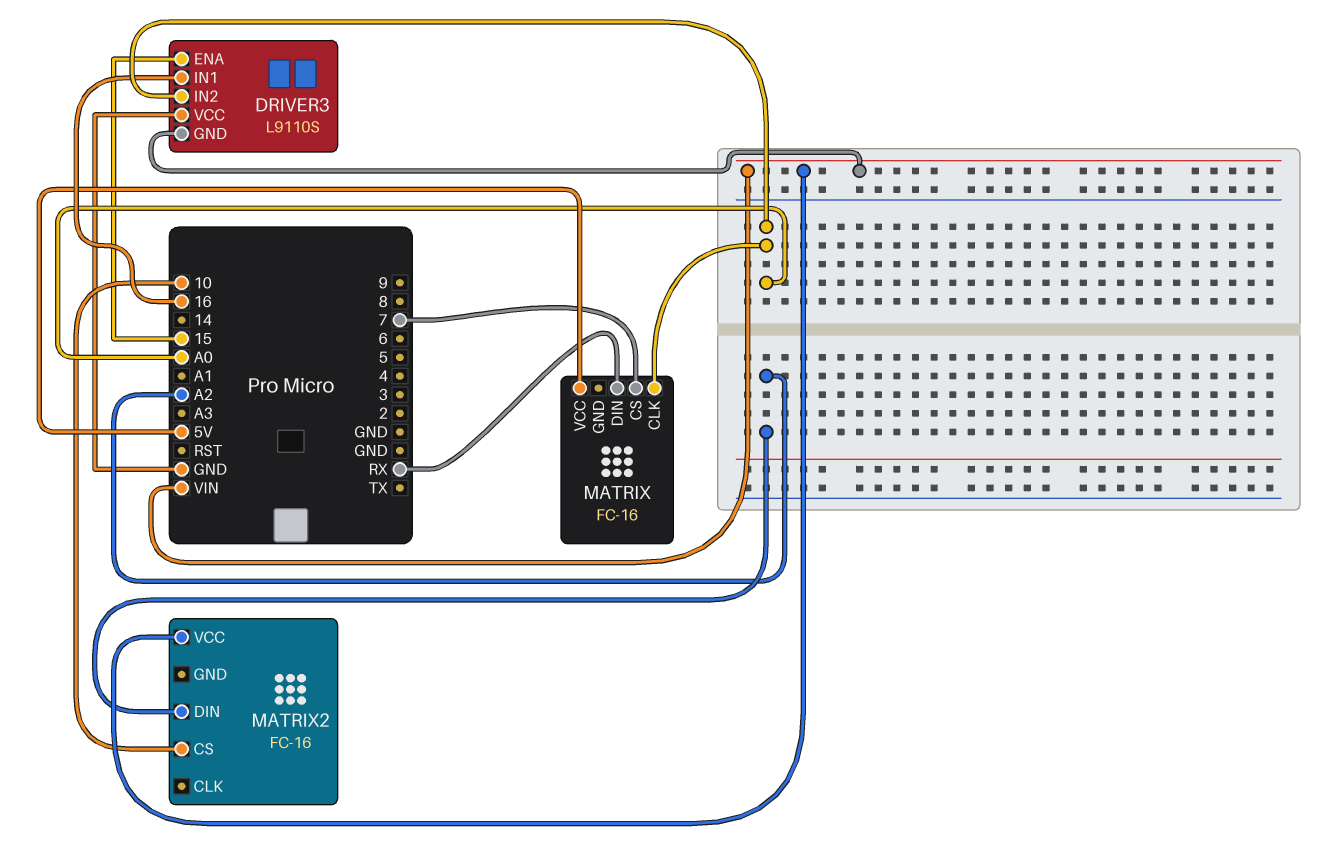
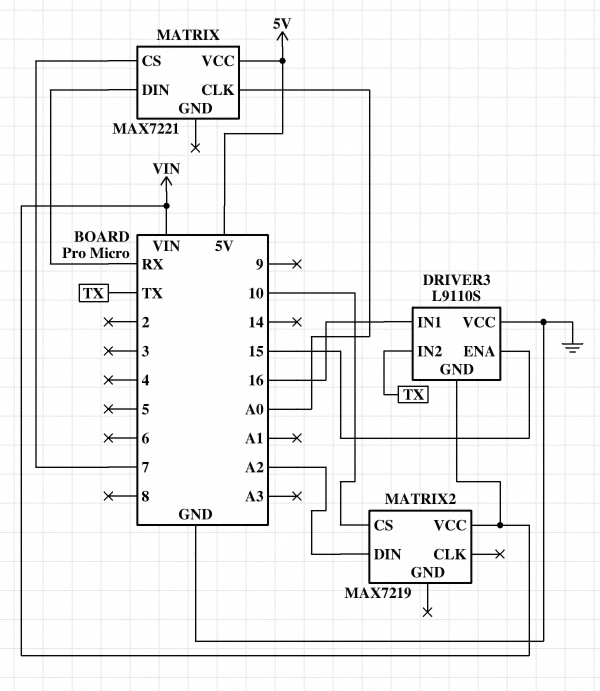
DRIVER3 pin IN2: A0 -> TX
MATRIX: FC-16 -> MAX7221
MATRIX2: FC-16 -> MAX7219

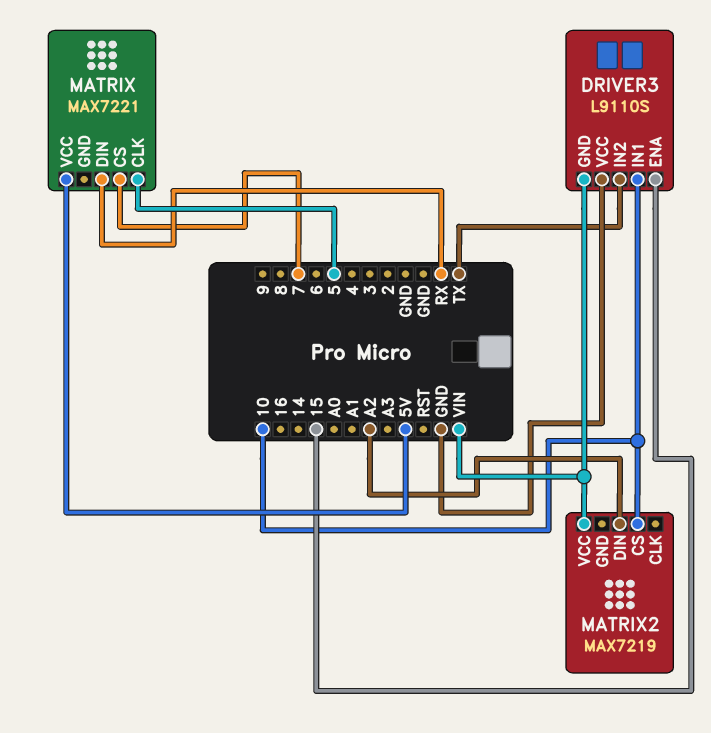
DRIVER3 pin IN1: 16 -> 10
MATRIX pin CLK: A0 -> 5

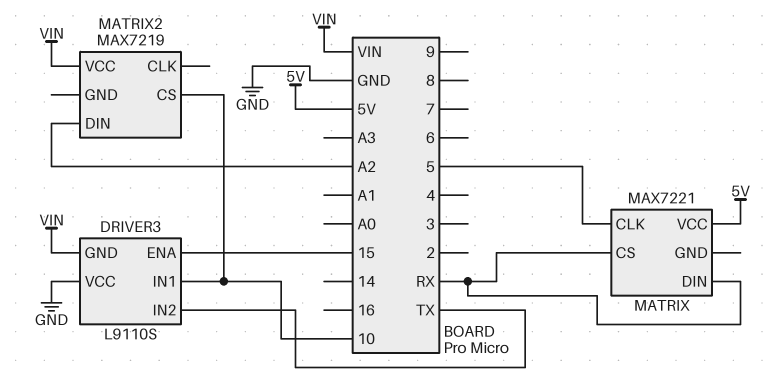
MATRIX pin CS: 7 -> RX

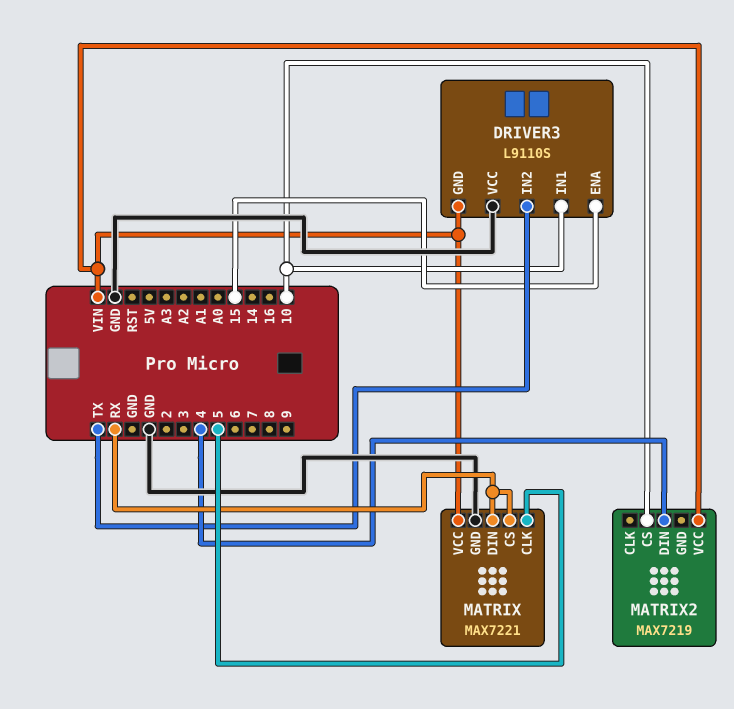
MATRIX pin GND: none -> GND
MATRIX pin VCC: 5V -> VIN
MATRIX2 pin DIN: A2 -> 4

